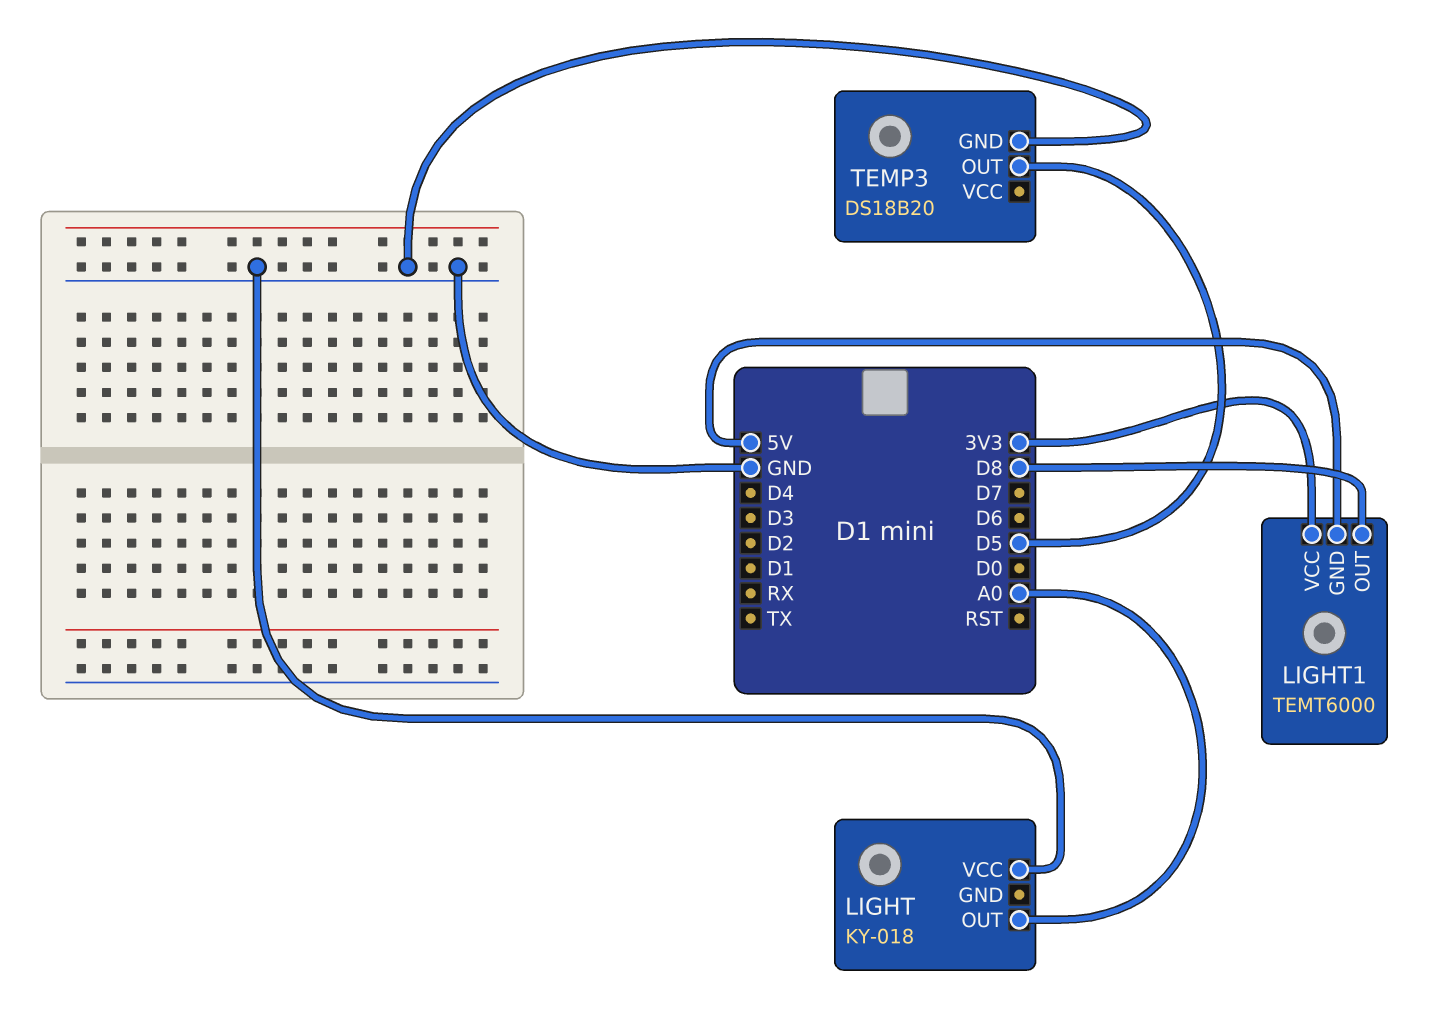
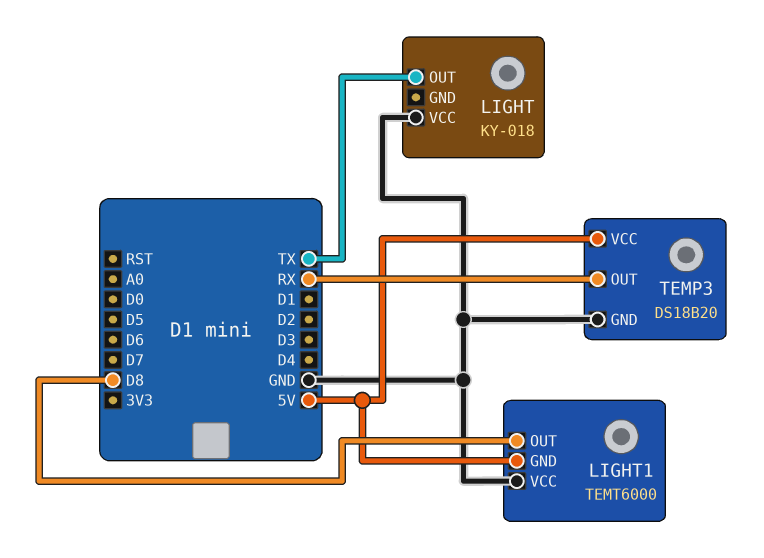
LIGHT pin OUT: A0 -> TX
LIGHT1 pin VCC: 3V3 -> GND
TEMP3 pin OUT: D5 -> RX
TEMP3 pin VCC: none -> 5V

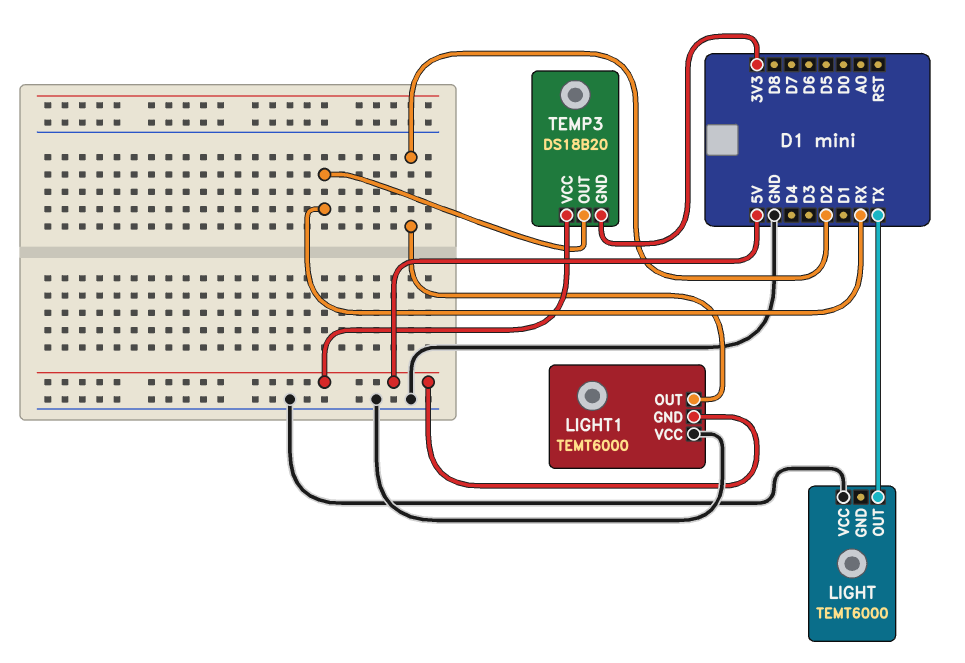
LIGHT: KY-018 -> TEMT6000
LIGHT1 pin OUT: D8 -> D2
TEMP3 pin GND: GND -> 3V3

